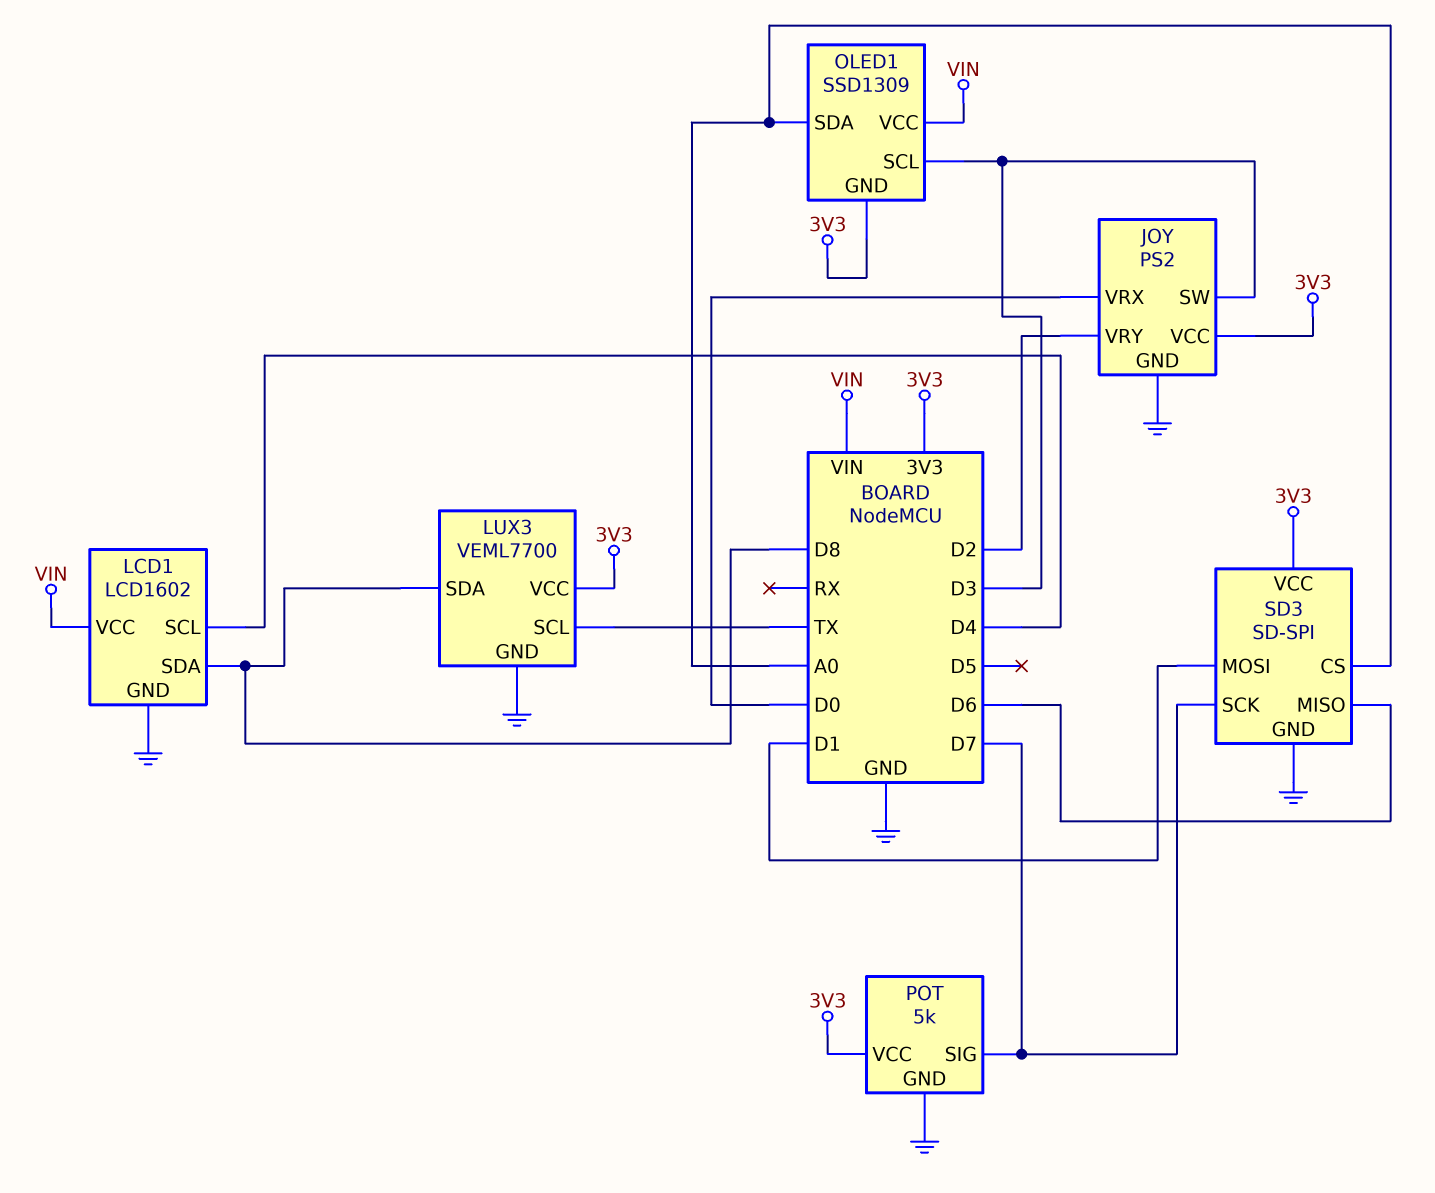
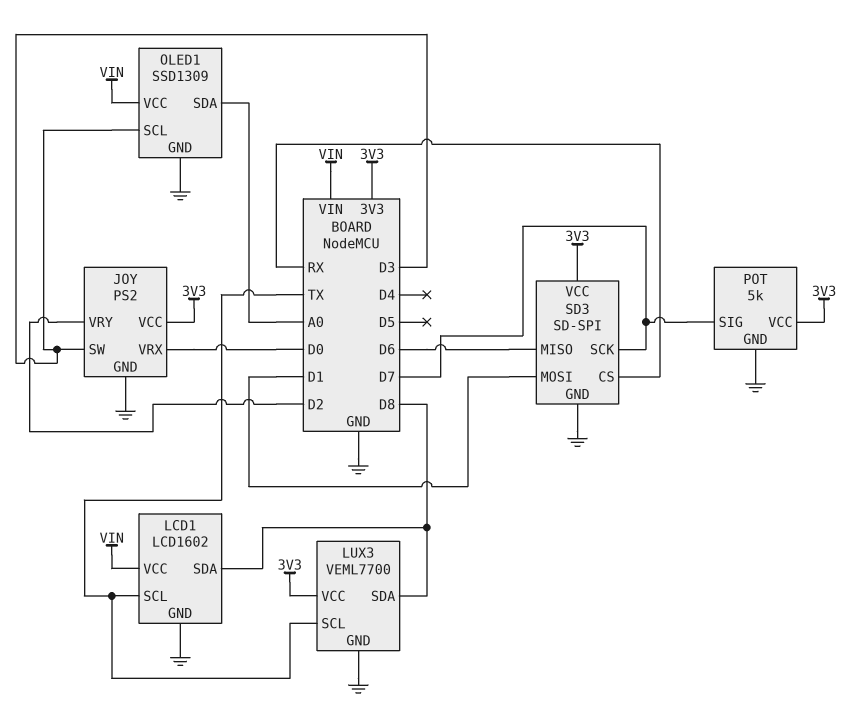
LCD1 pin SCL: D4 -> TX
OLED1 pin GND: 3V3 -> GND
SD3 pin CS: A0 -> RX

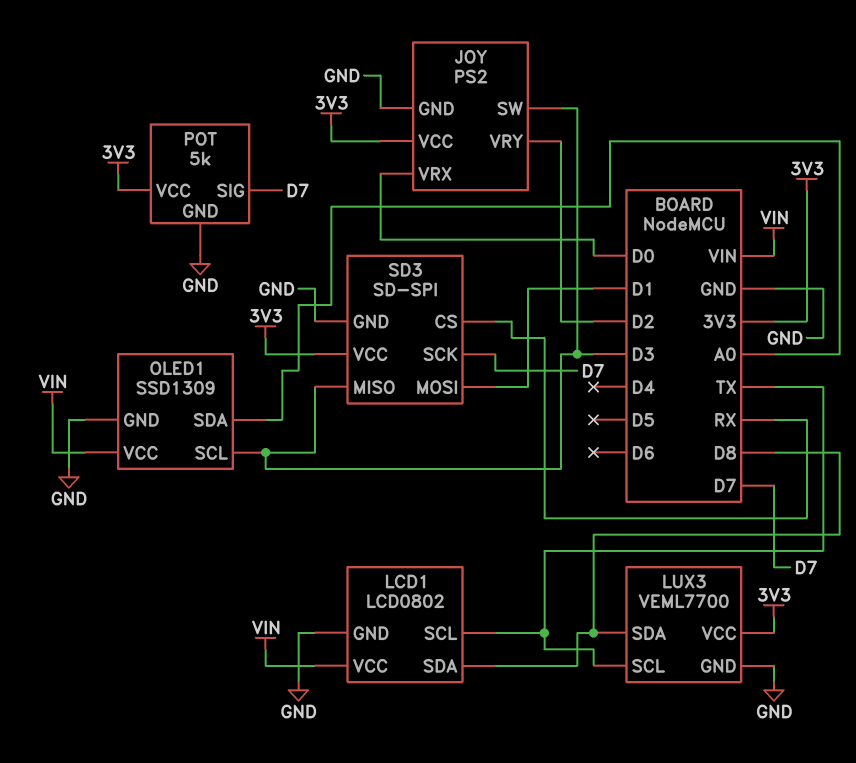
LCD1: LCD1602 -> LCD0802
SD3 pin MISO: D6 -> D3

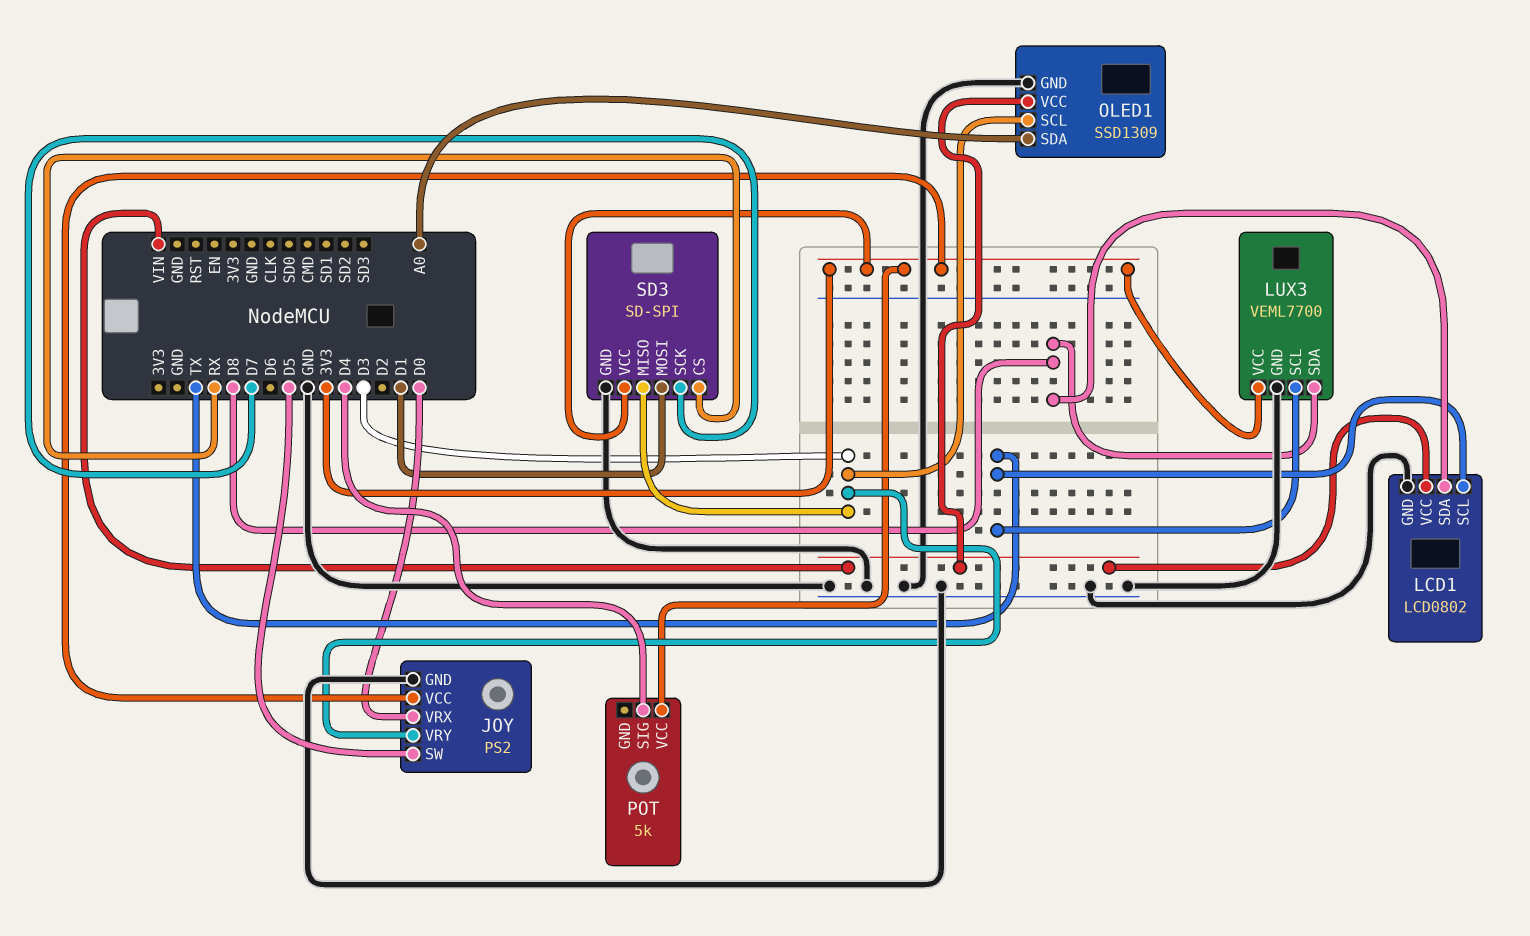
JOY pin SW: D3 -> D5
JOY pin VRY: D2 -> D3
POT pin GND: GND -> none
POT pin SIG: D7 -> D4

